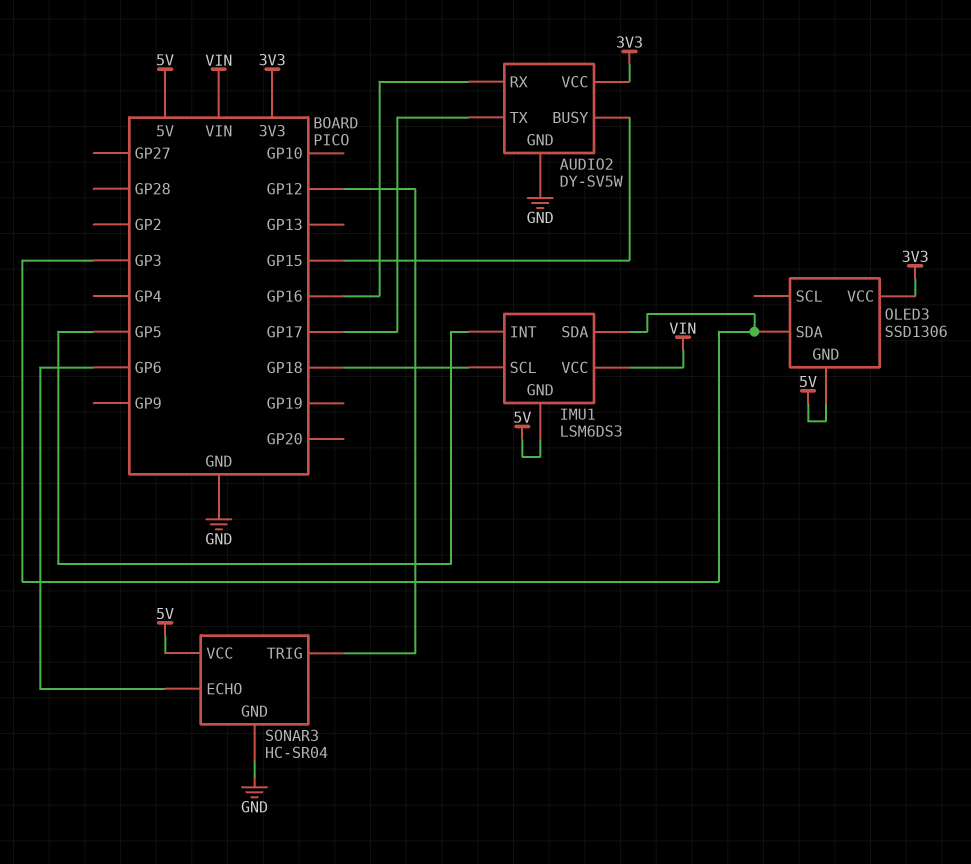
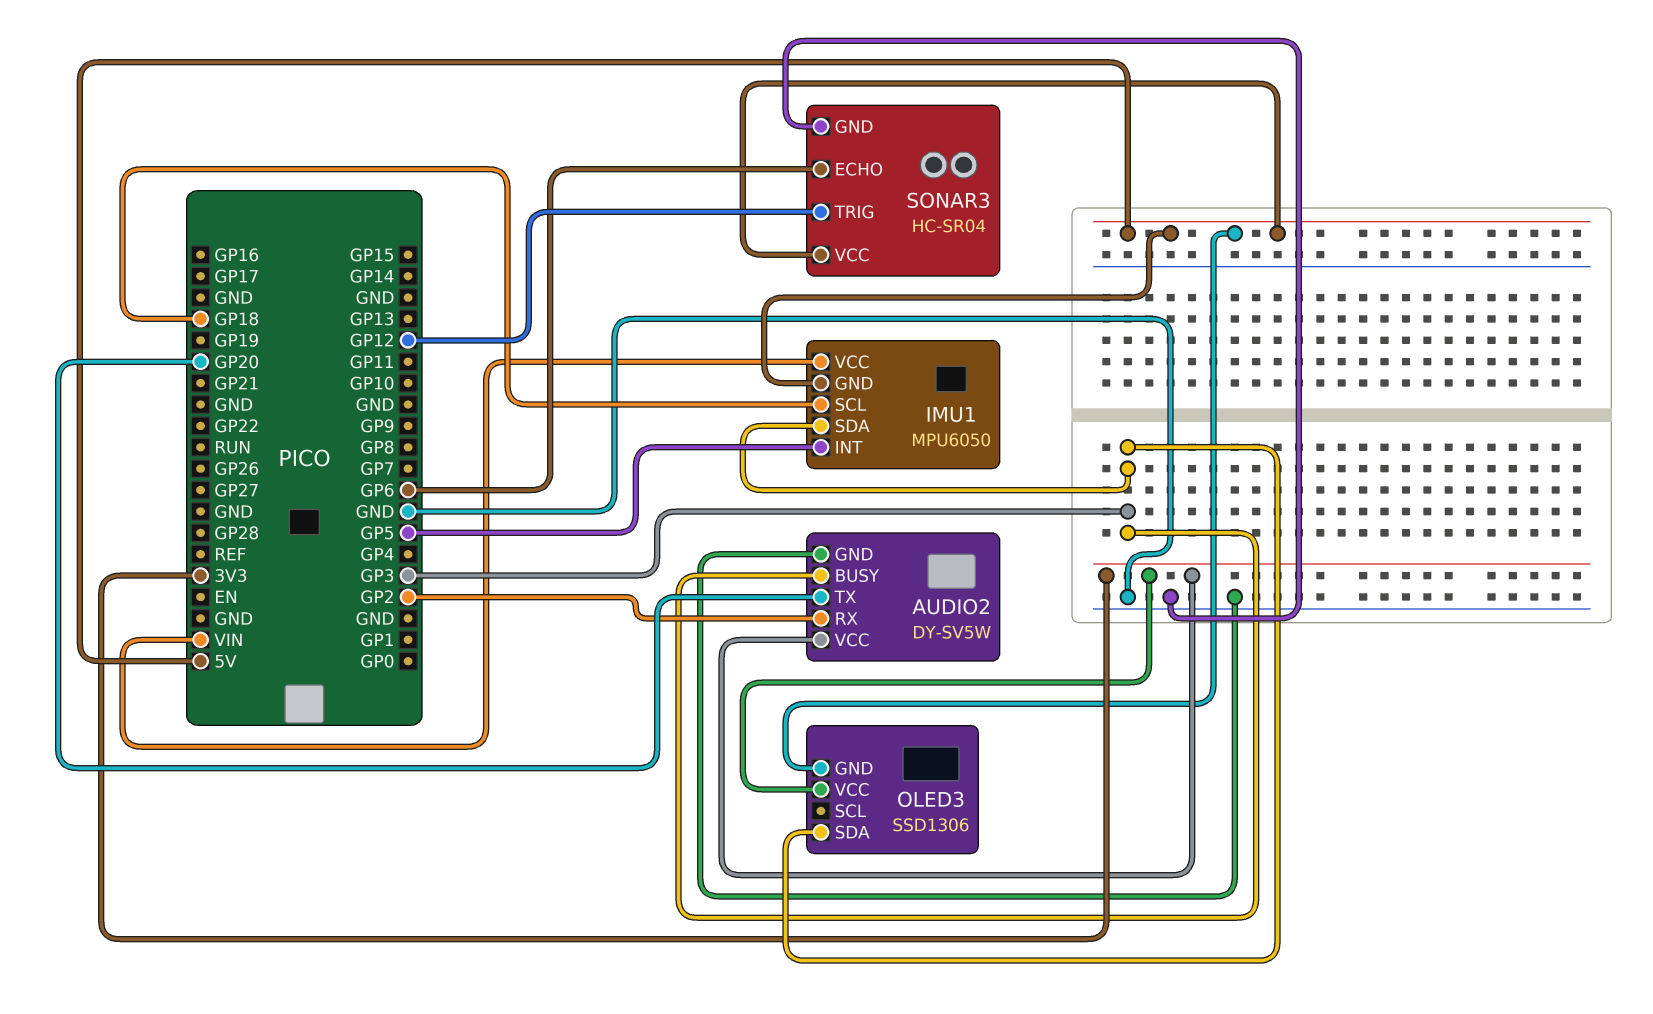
AUDIO2 pin BUSY: GP15 -> GP3
AUDIO2 pin RX: GP16 -> GP2
AUDIO2 pin TX: GP17 -> GP20
IMU1: LSM6DS3 -> MPU6050

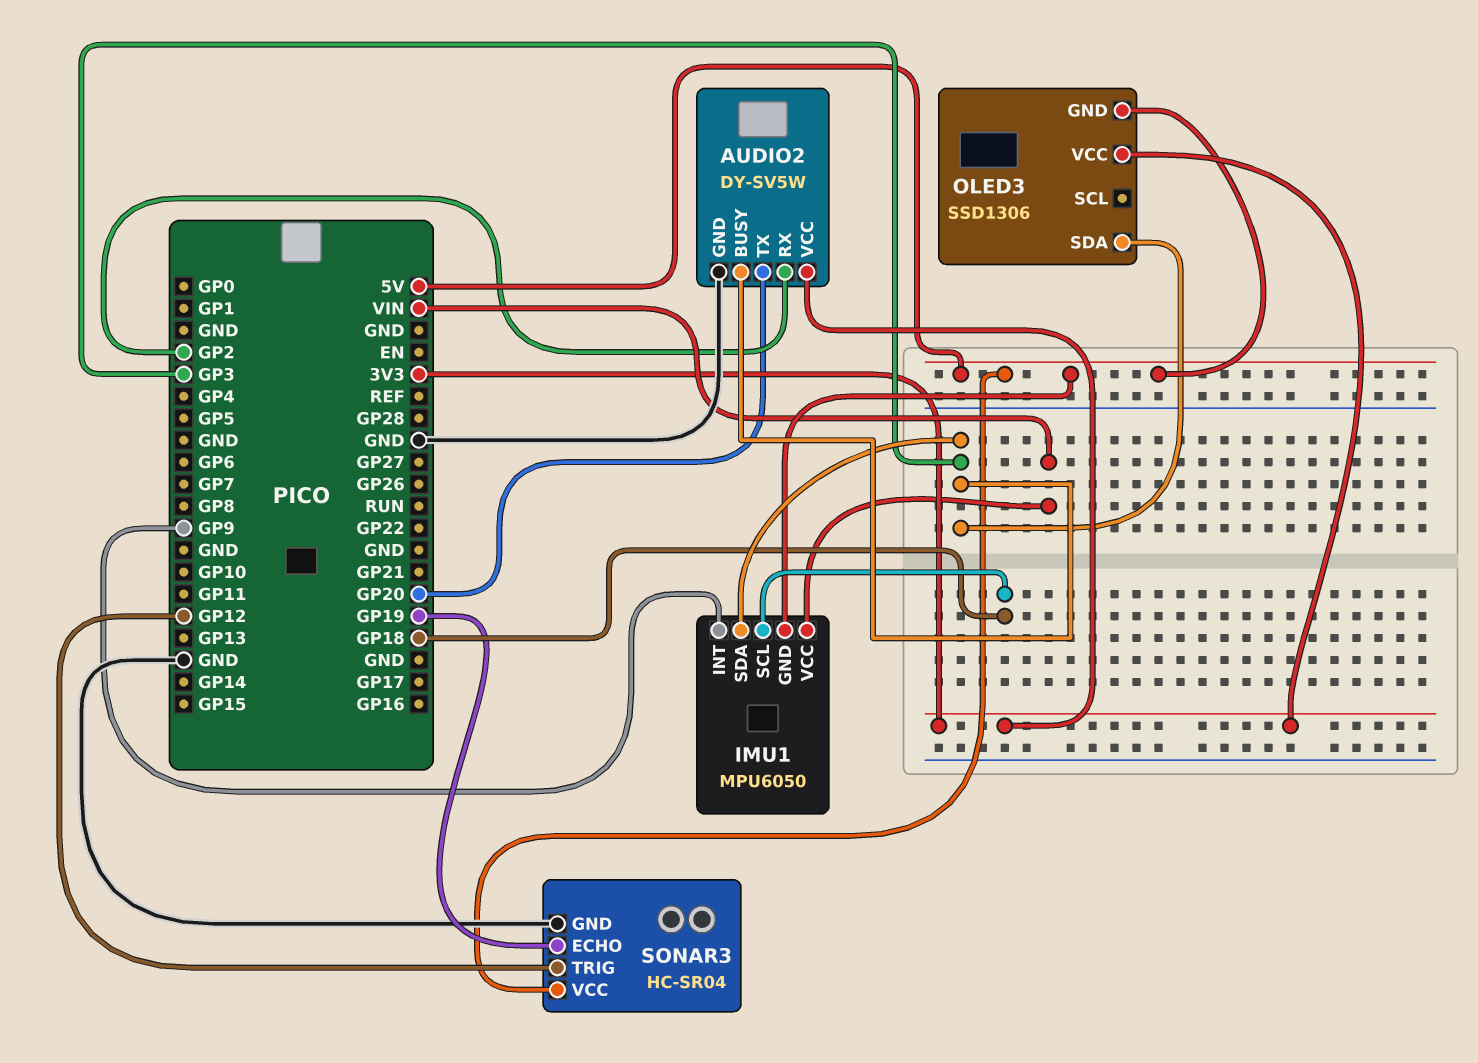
IMU1 pin INT: GP5 -> GP9
SONAR3 pin ECHO: GP6 -> GP19

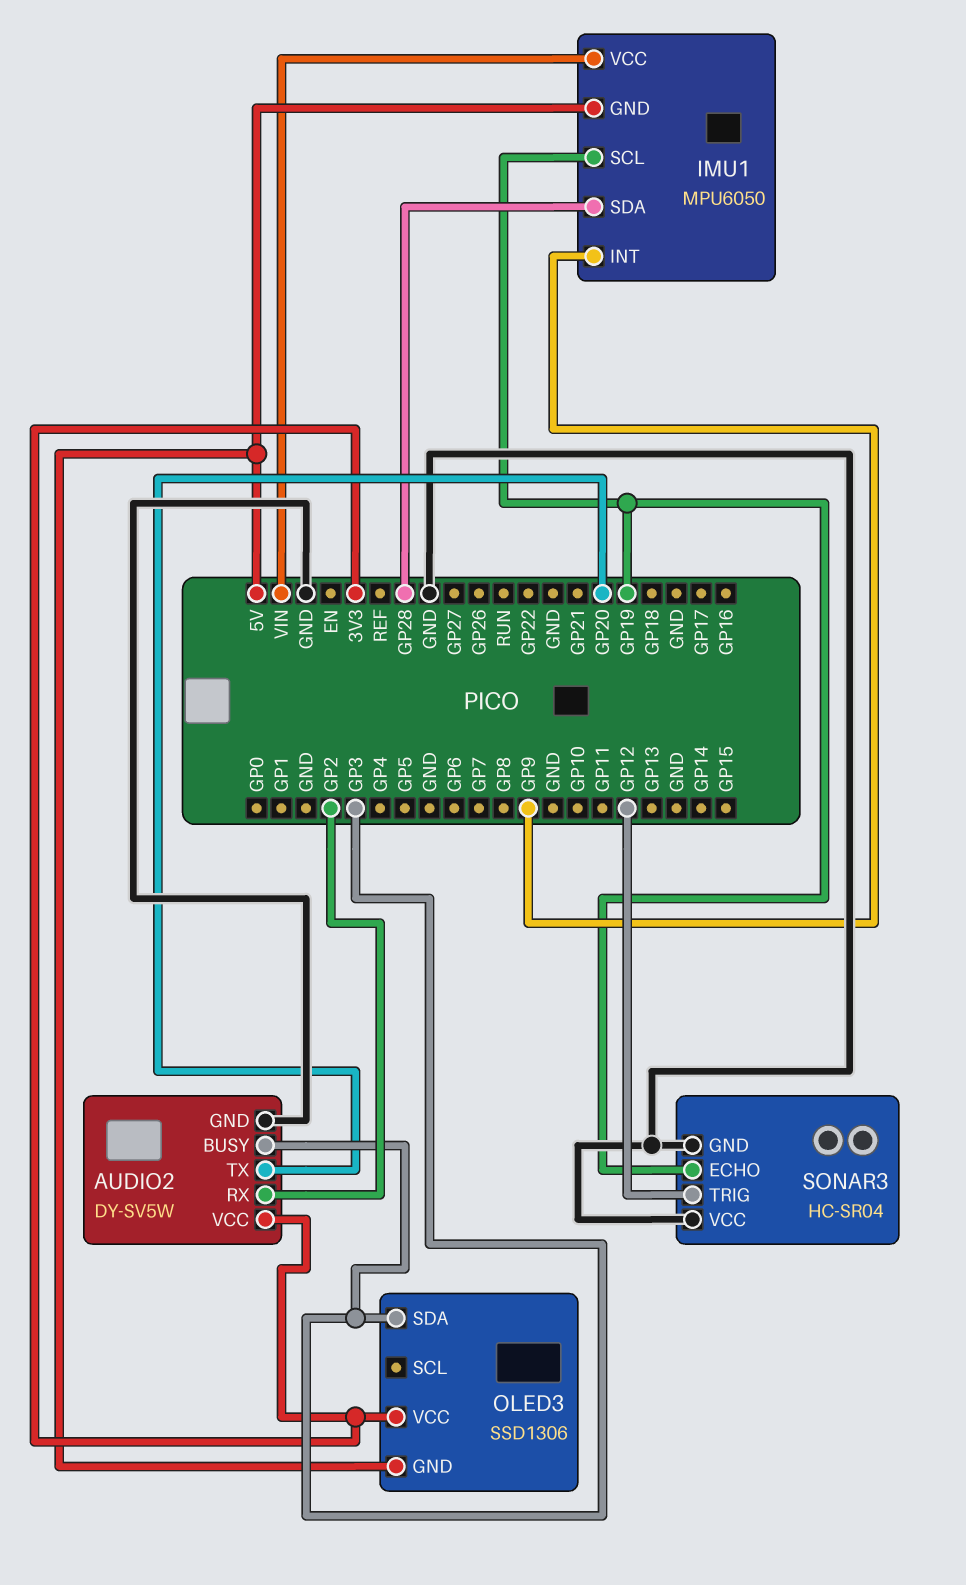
IMU1 pin SCL: GP18 -> GP19
IMU1 pin SDA: GP3 -> GP28
SONAR3 pin VCC: 5V -> GND

